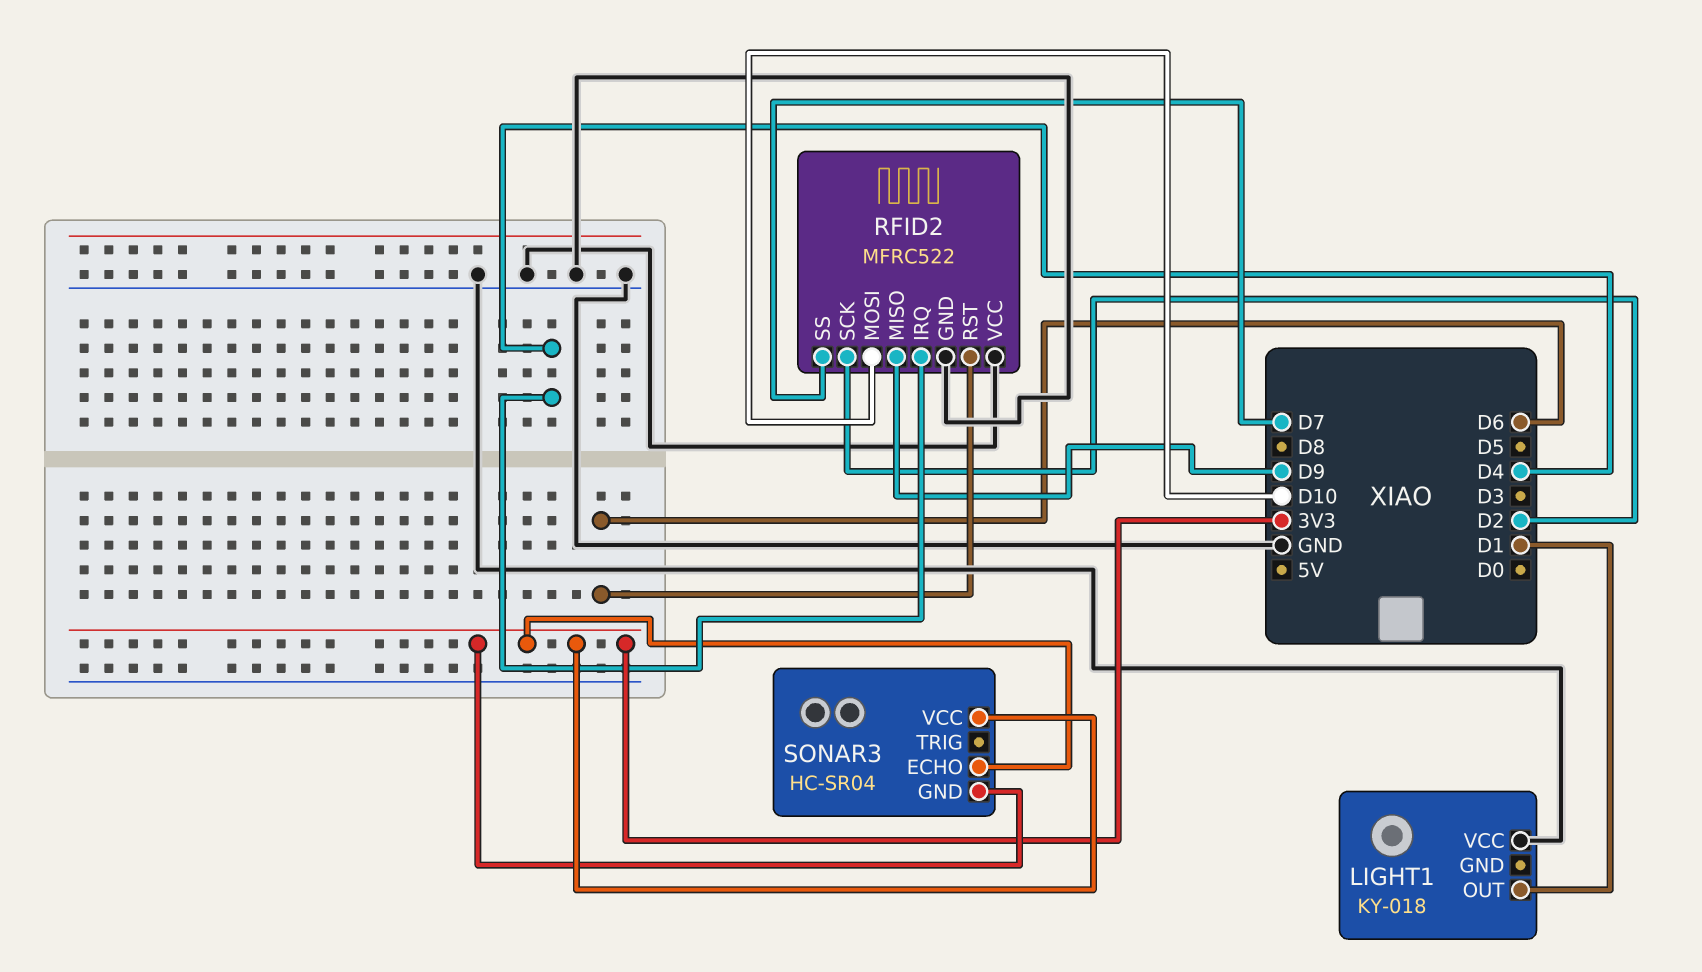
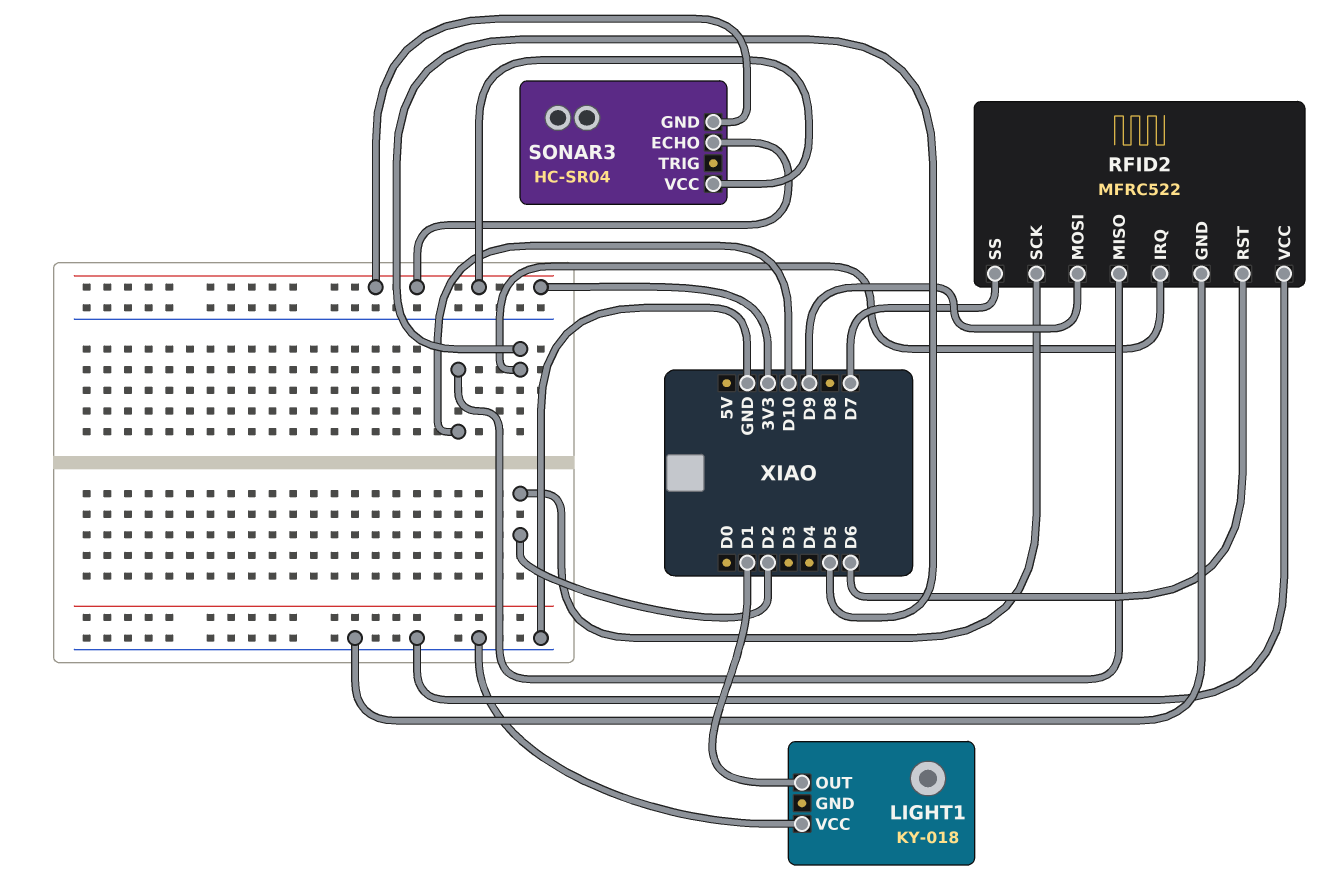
RFID2 pin IRQ: D4 -> D5
RFID2 pin MISO: D9 -> D10
RFID2 pin MOSI: D10 -> D9

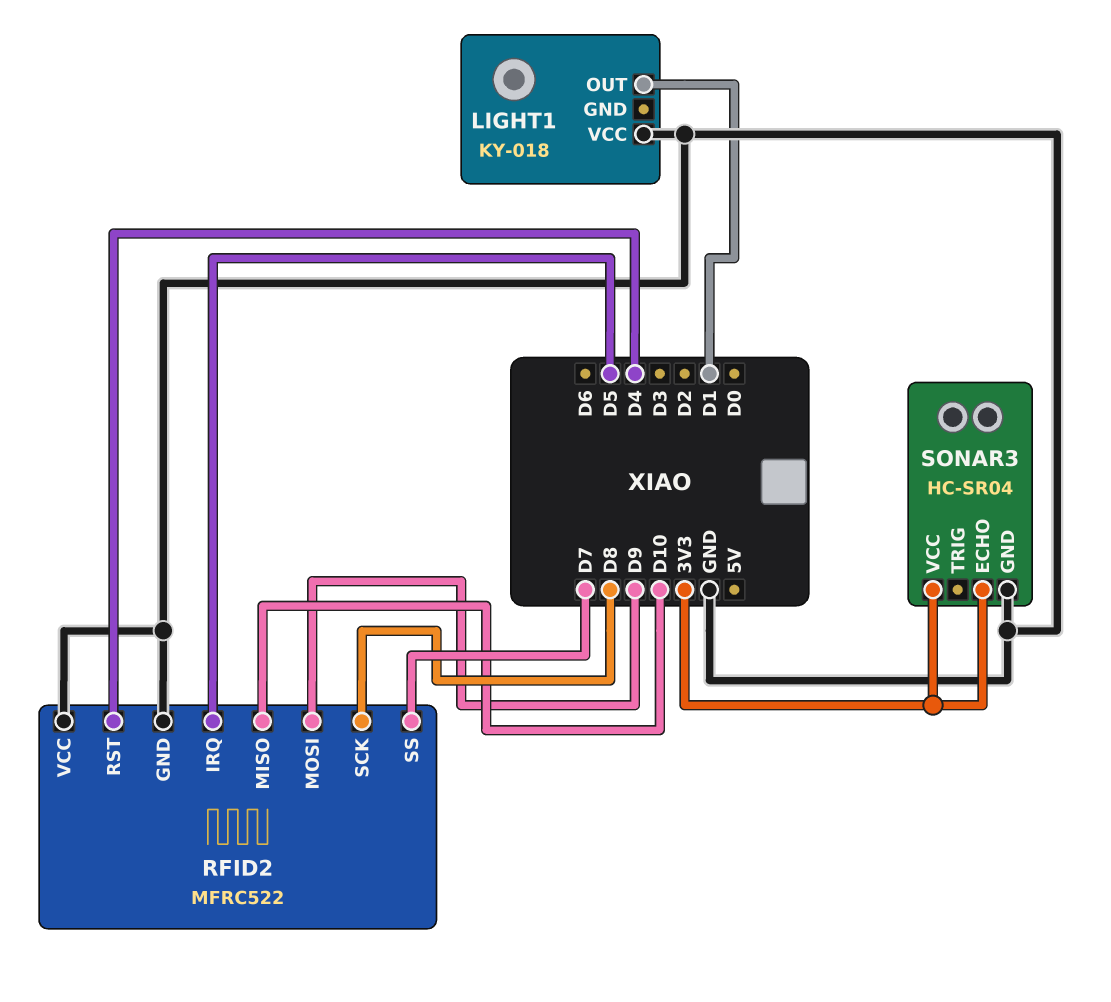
RFID2 pin RST: D6 -> D4
RFID2 pin SCK: D2 -> D8
SONAR3 pin GND: 3V3 -> GND

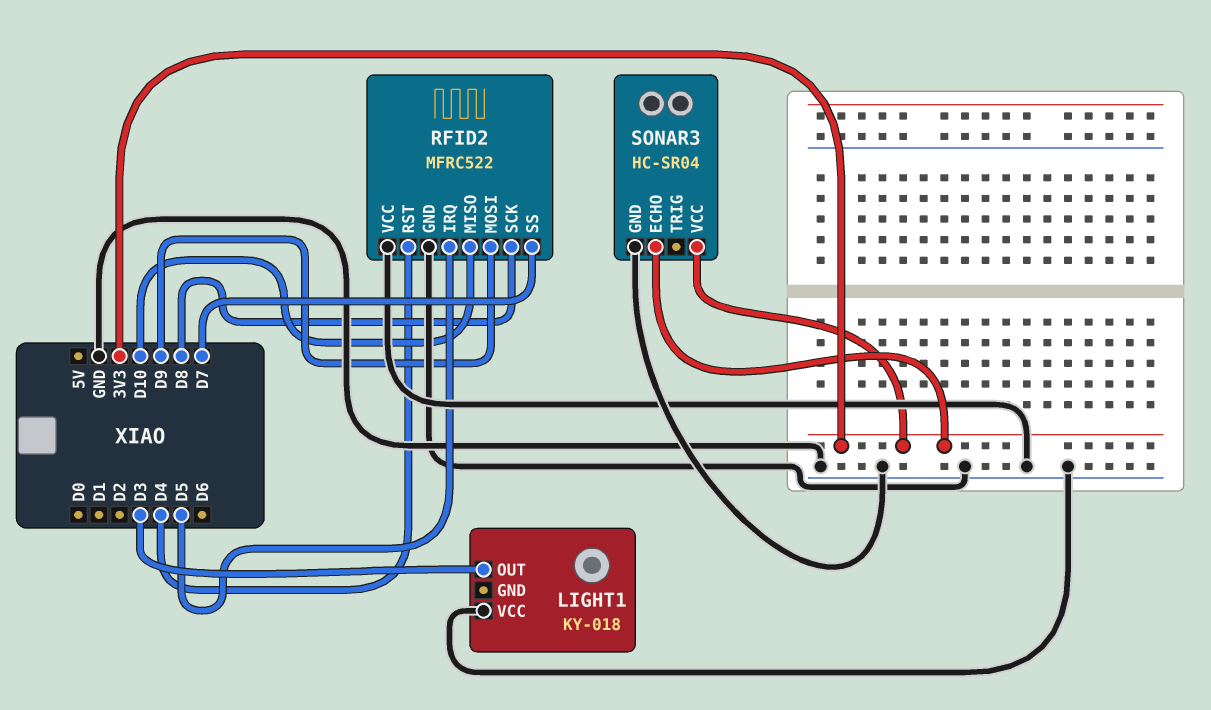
LIGHT1 pin OUT: D1 -> D3

